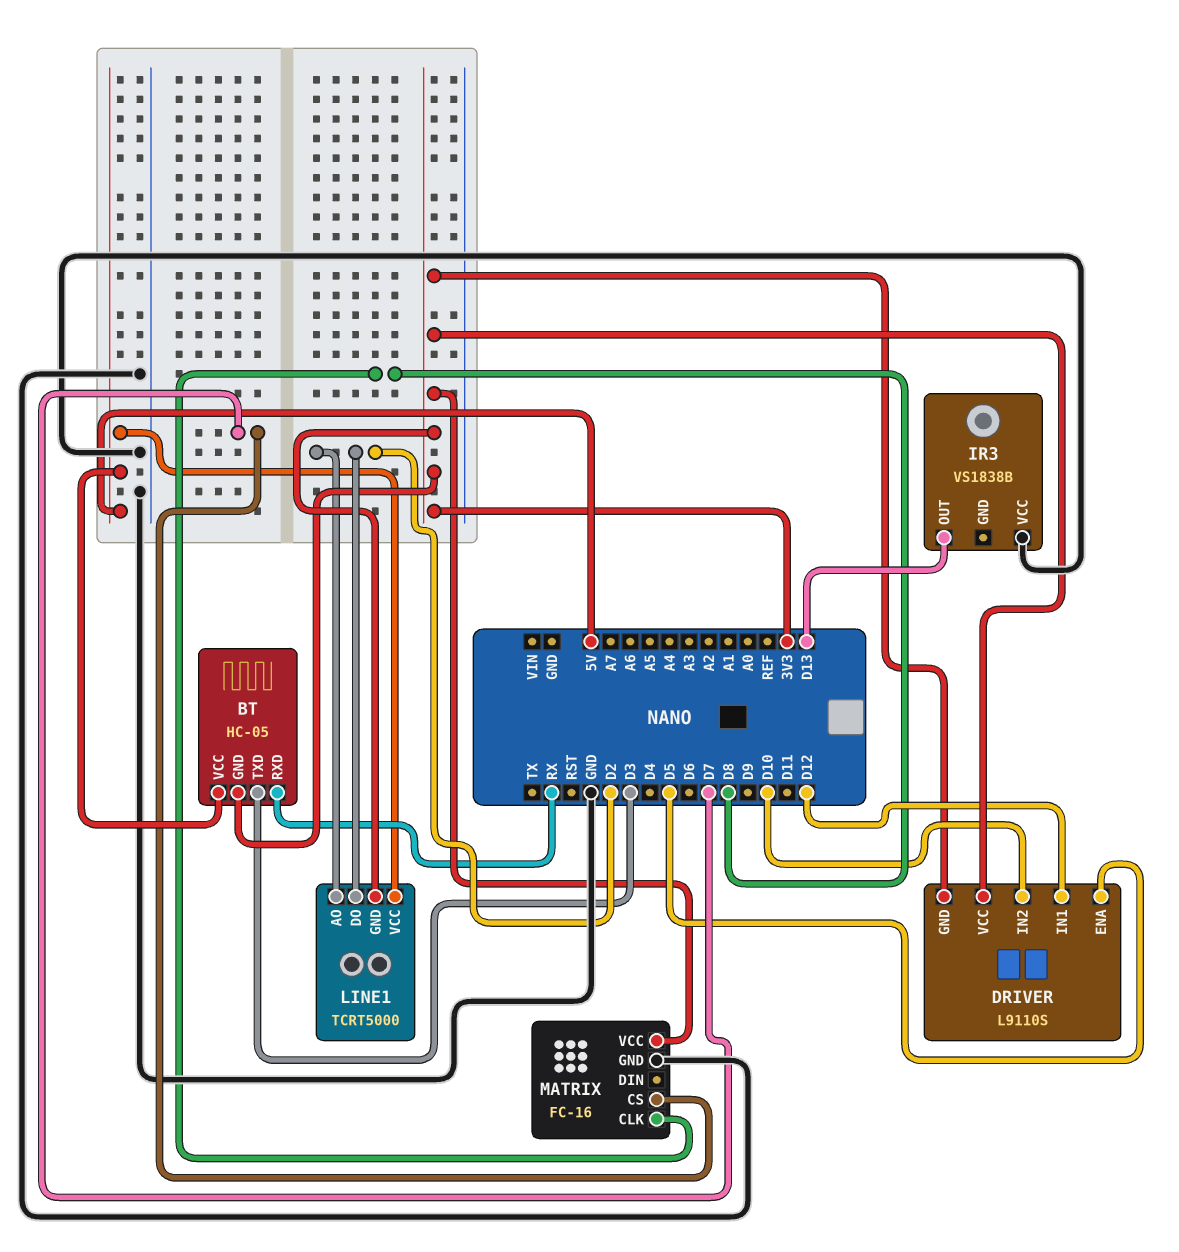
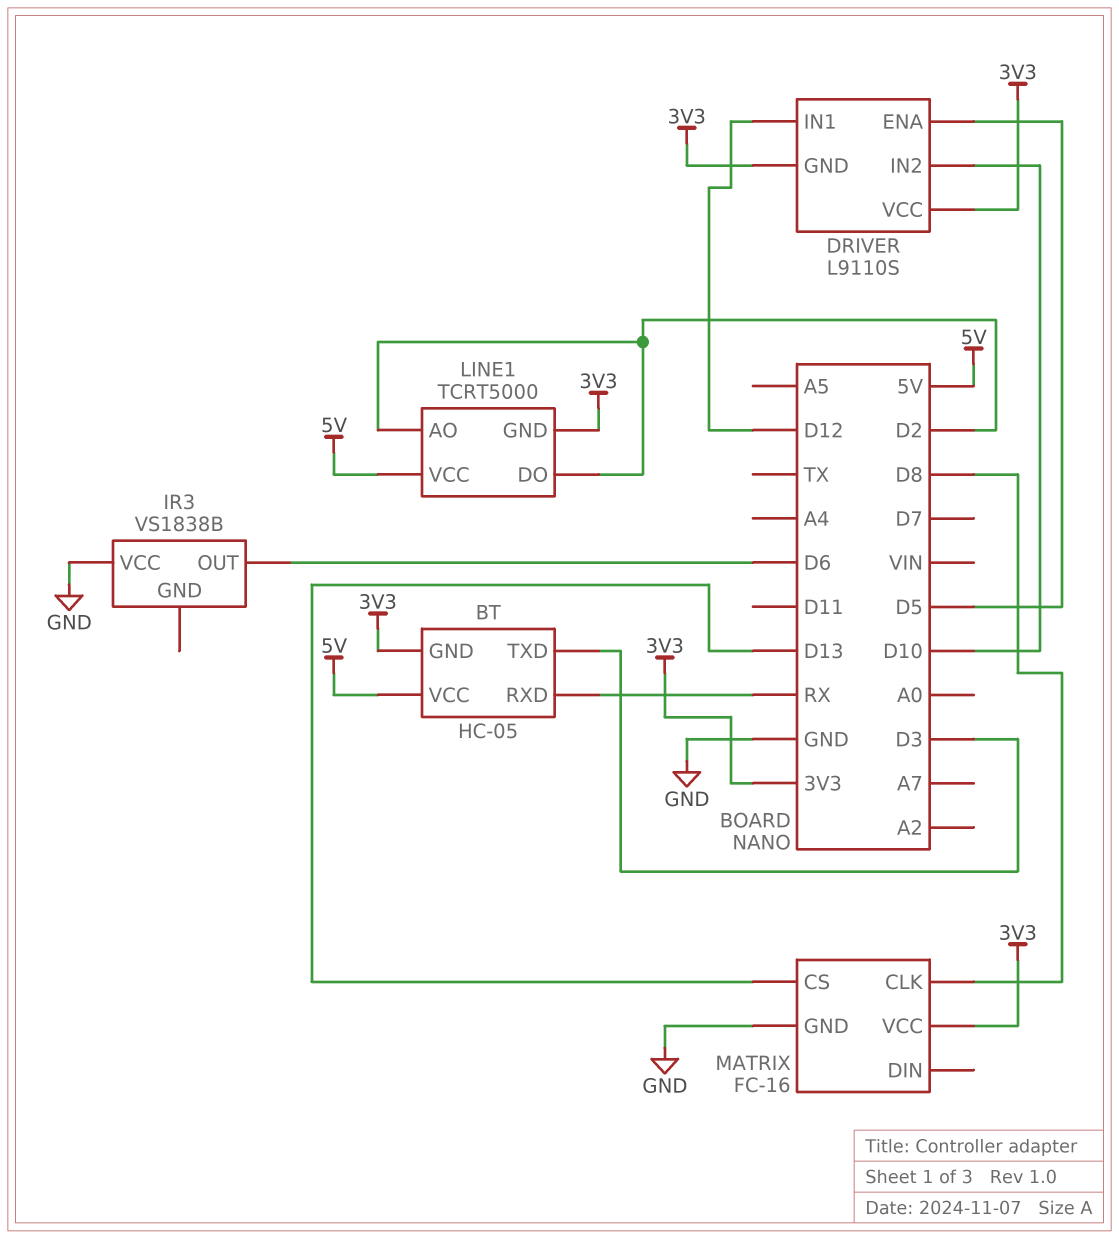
IR3 pin OUT: D13 -> D6
MATRIX pin CS: D7 -> D13

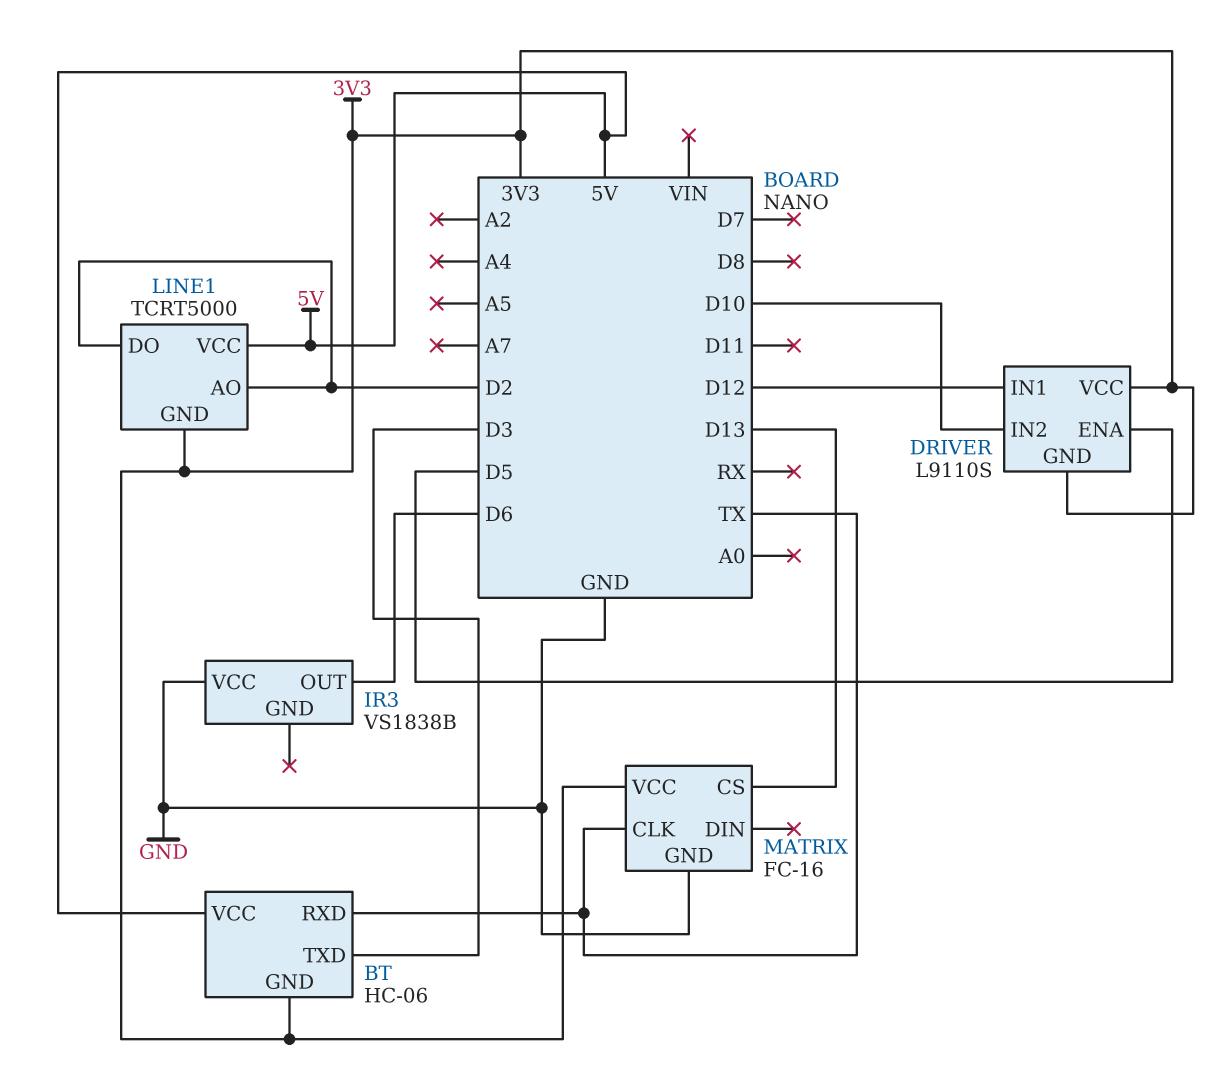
BT: HC-05 -> HC-06
BT pin RXD: RX -> TX
MATRIX pin CLK: D8 -> TX

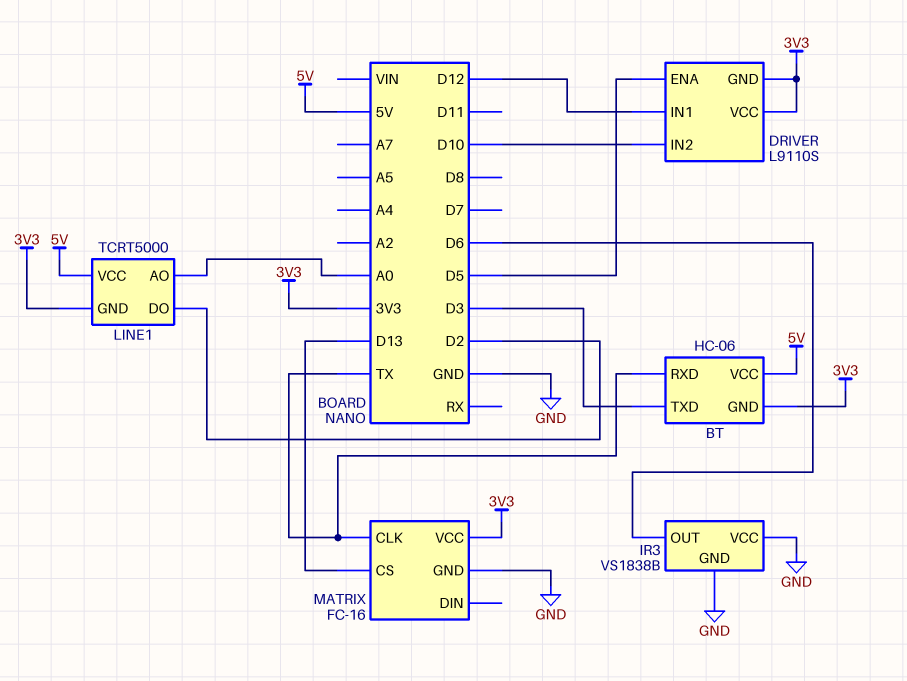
IR3 pin GND: none -> GND
LINE1 pin AO: D2 -> A0

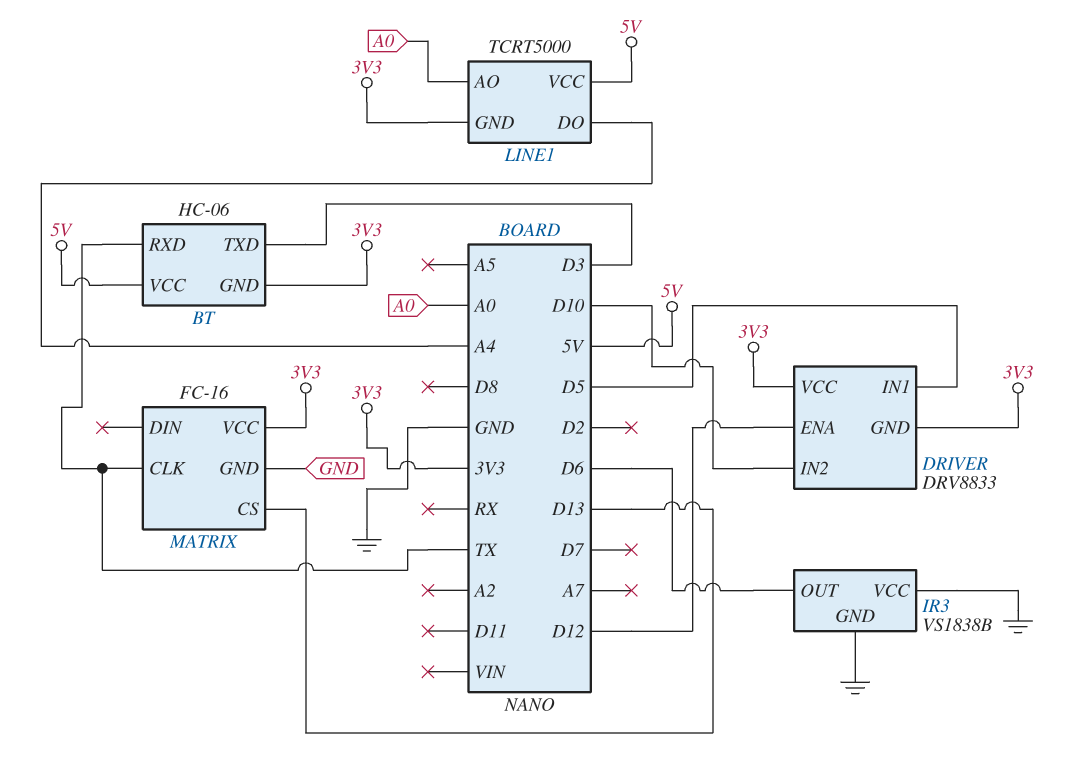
DRIVER: L9110S -> DRV8833
DRIVER pin ENA: D5 -> D12
DRIVER pin IN1: D12 -> D5
LINE1 pin DO: D2 -> A4

